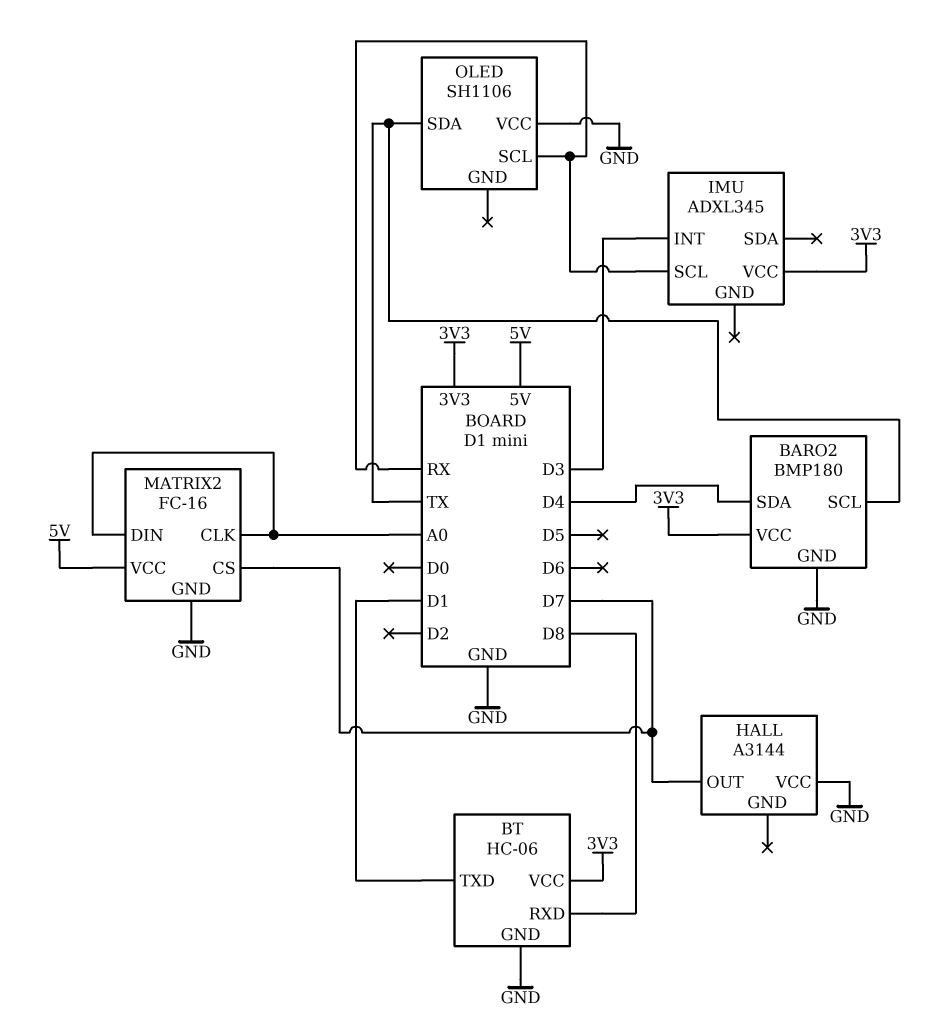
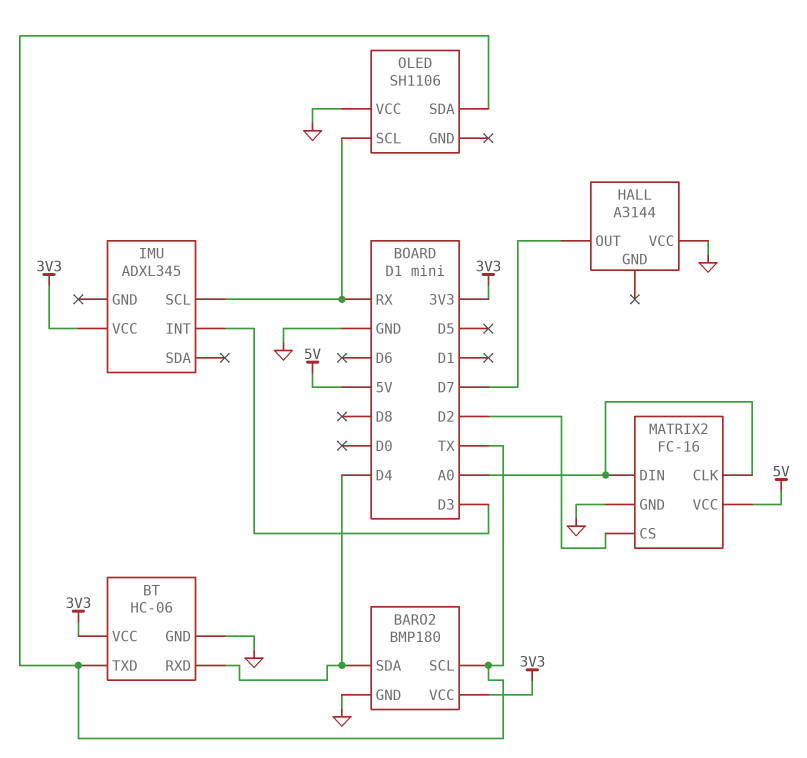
BT pin RXD: D8 -> D4
BT pin TXD: D1 -> TX
MATRIX2 pin CS: D7 -> D2

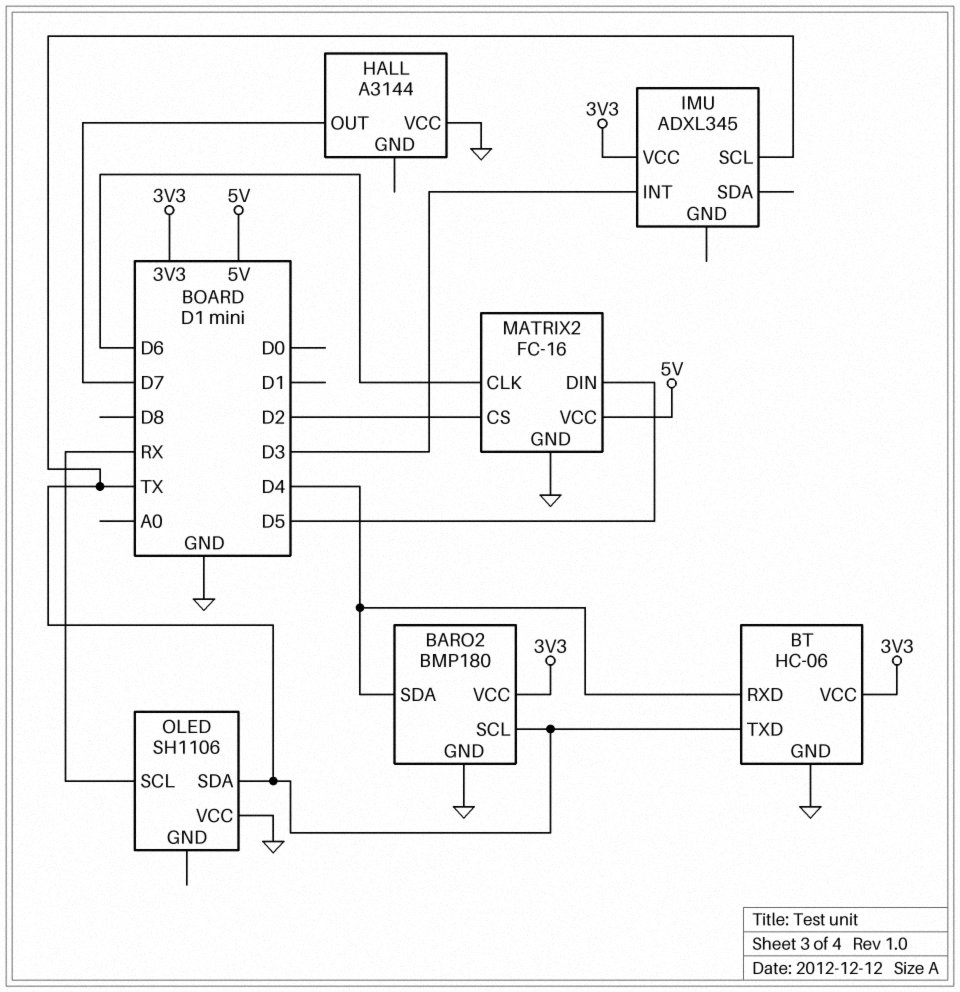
IMU pin SCL: RX -> TX
MATRIX2 pin CLK: A0 -> D6
MATRIX2 pin DIN: A0 -> D5

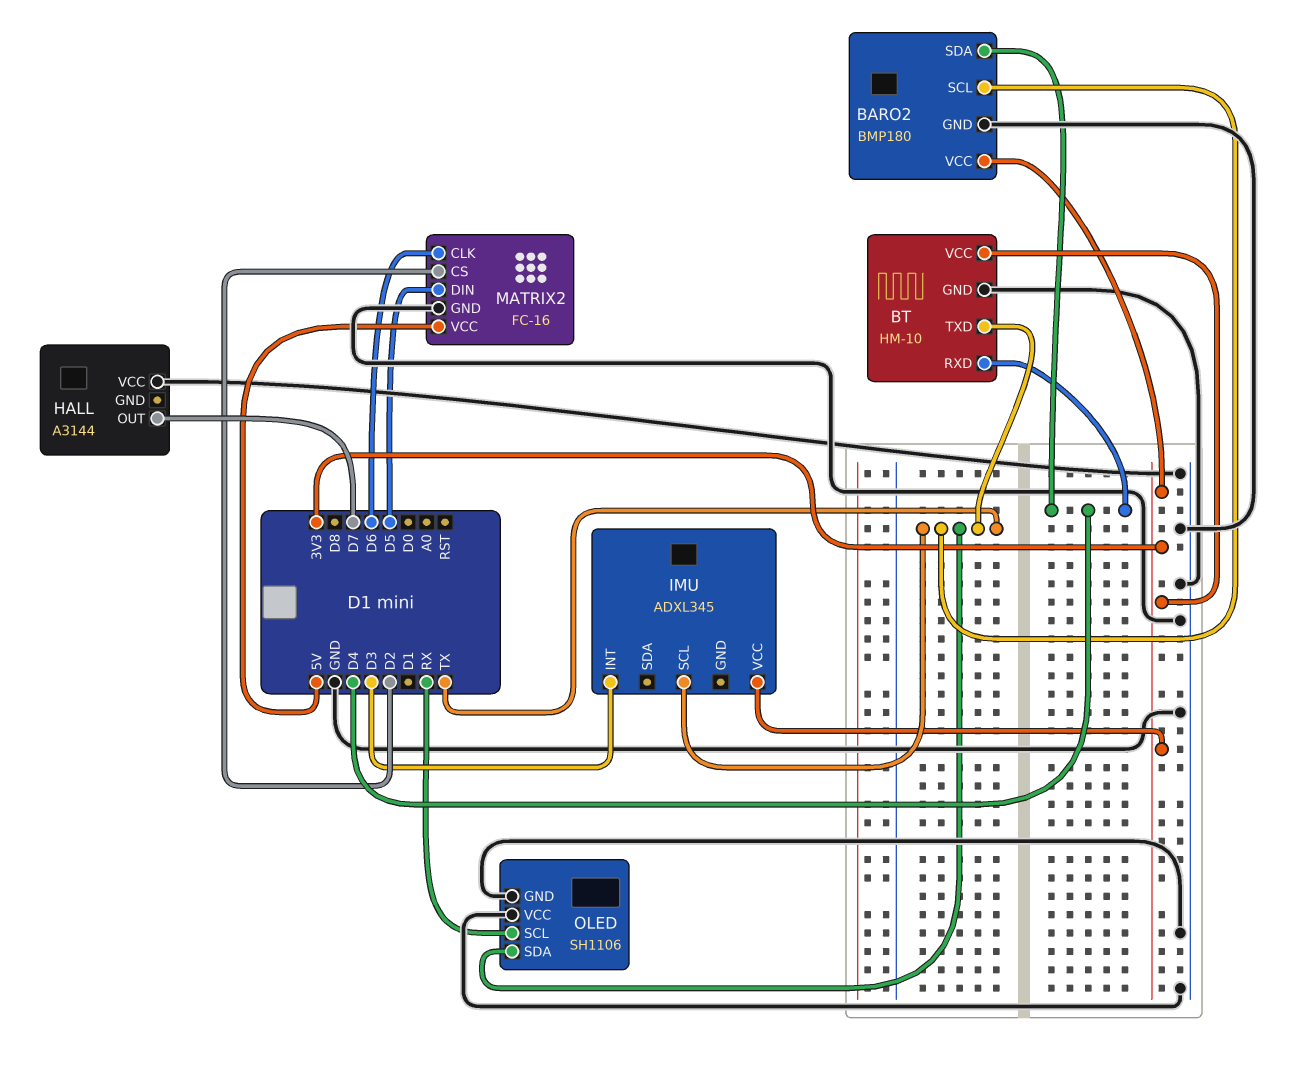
BT: HC-06 -> HM-10
OLED pin GND: none -> GND

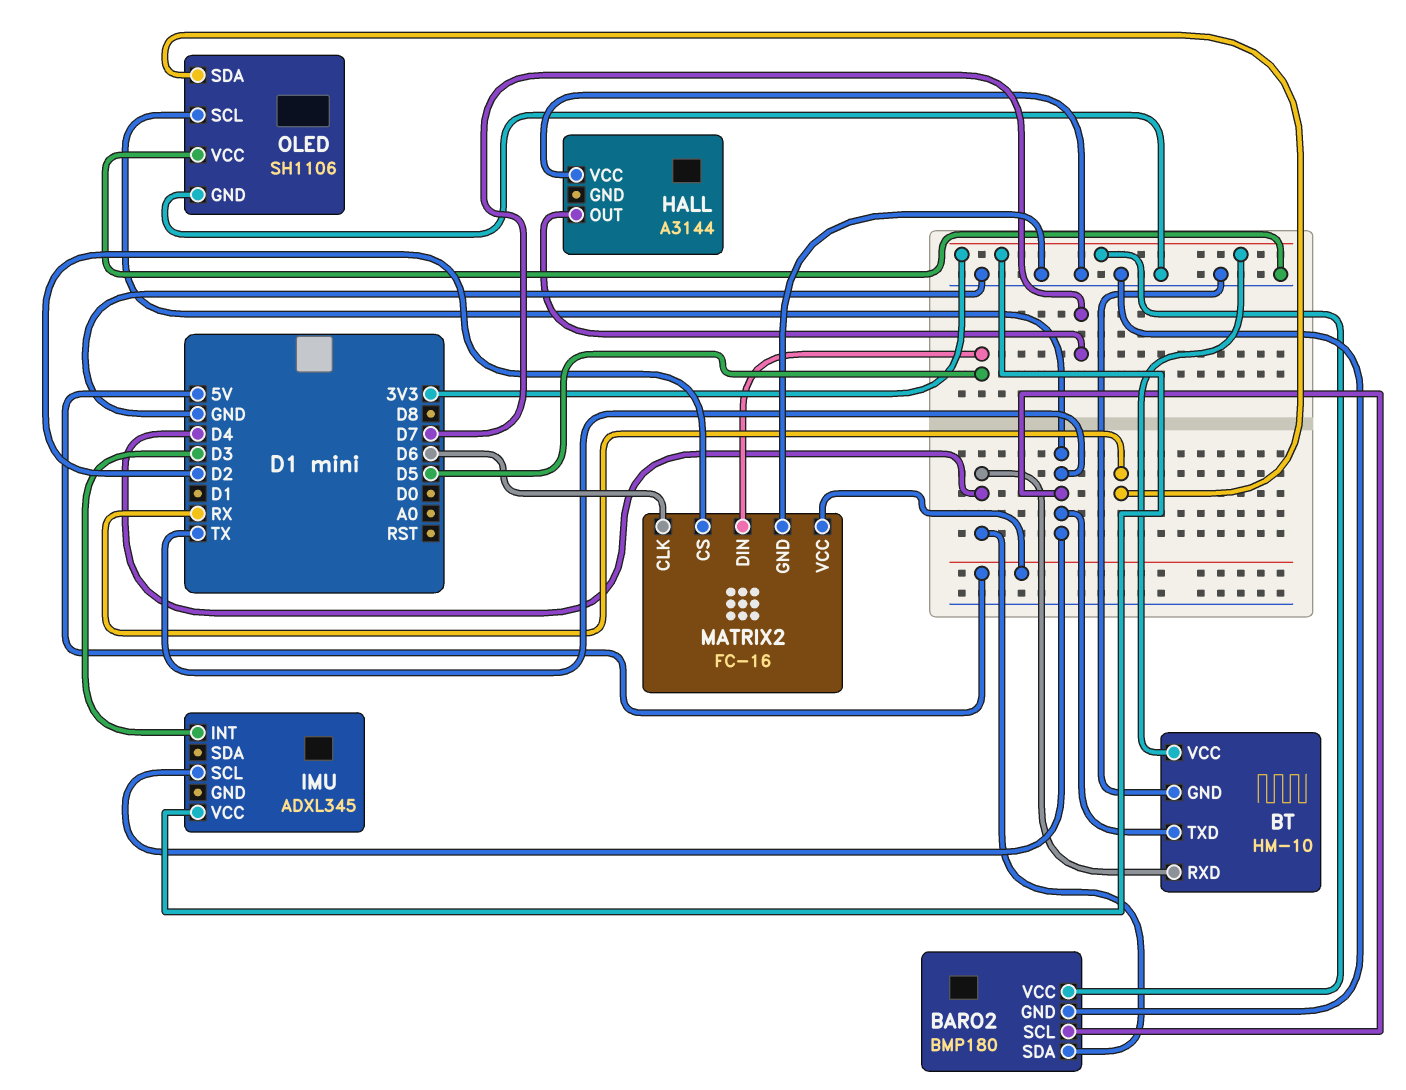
OLED pin SCL: RX -> TX
OLED pin SDA: TX -> RX

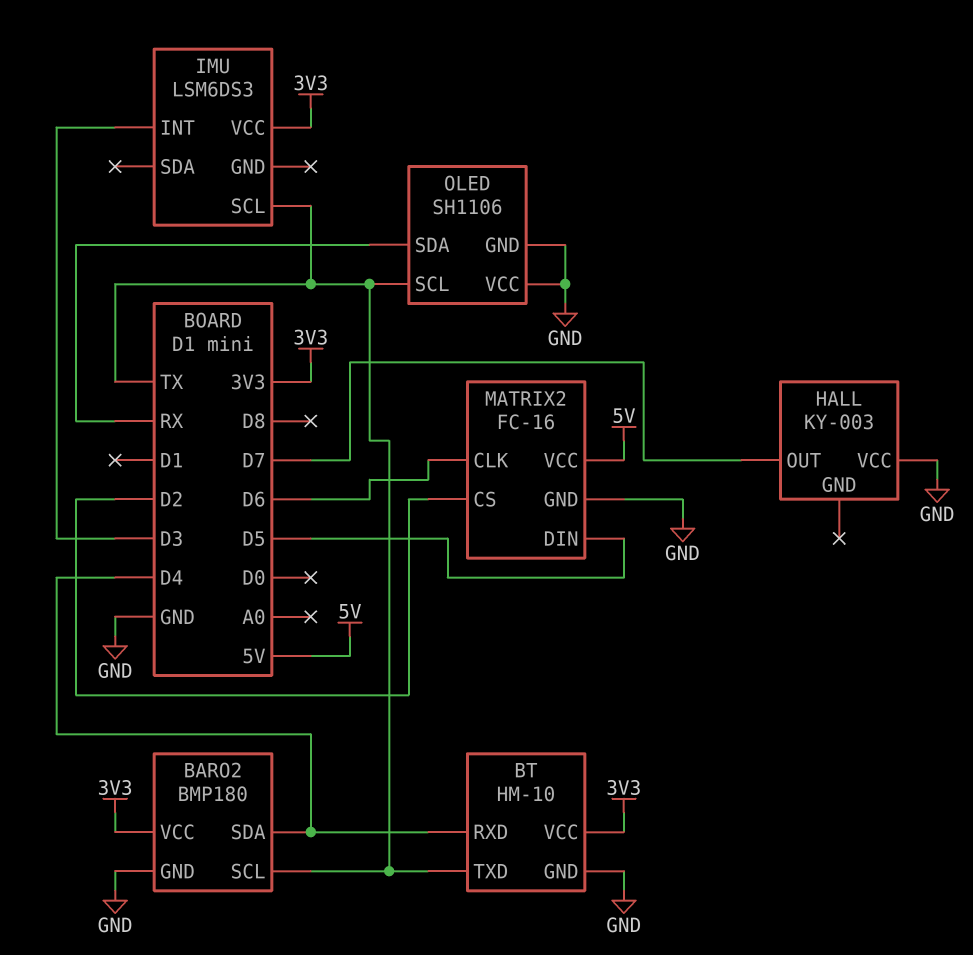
HALL: A3144 -> KY-003
IMU: ADXL345 -> LSM6DS3

